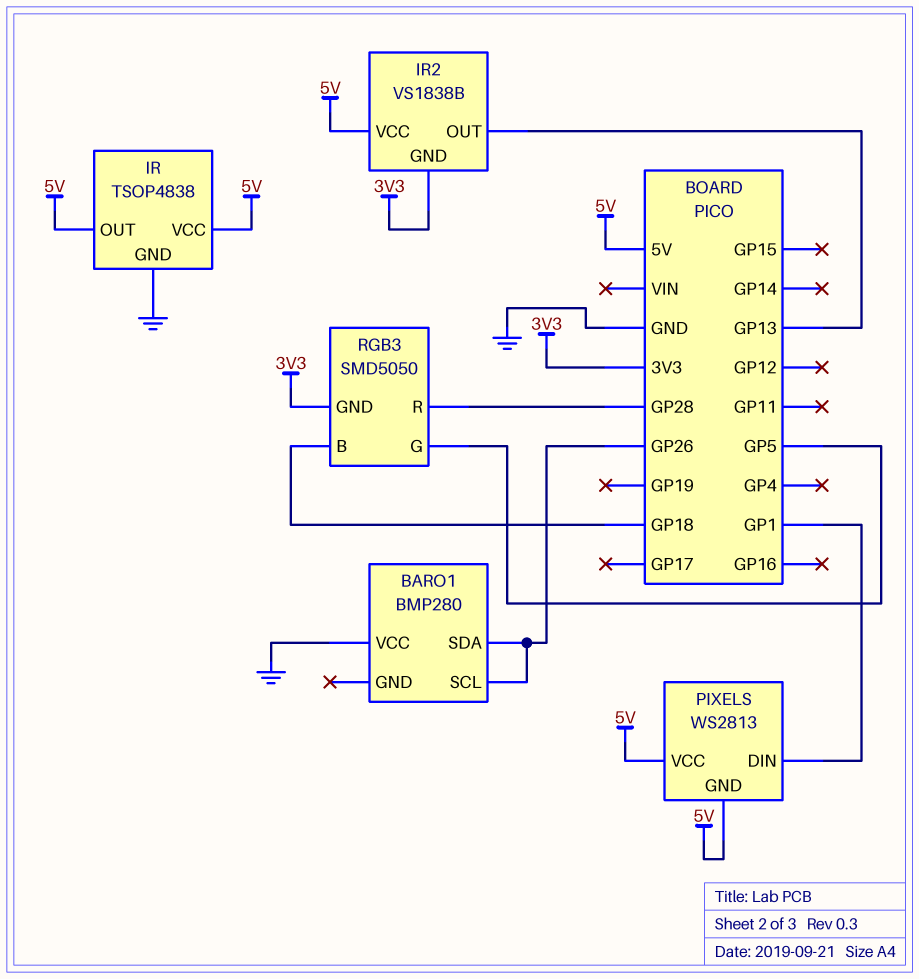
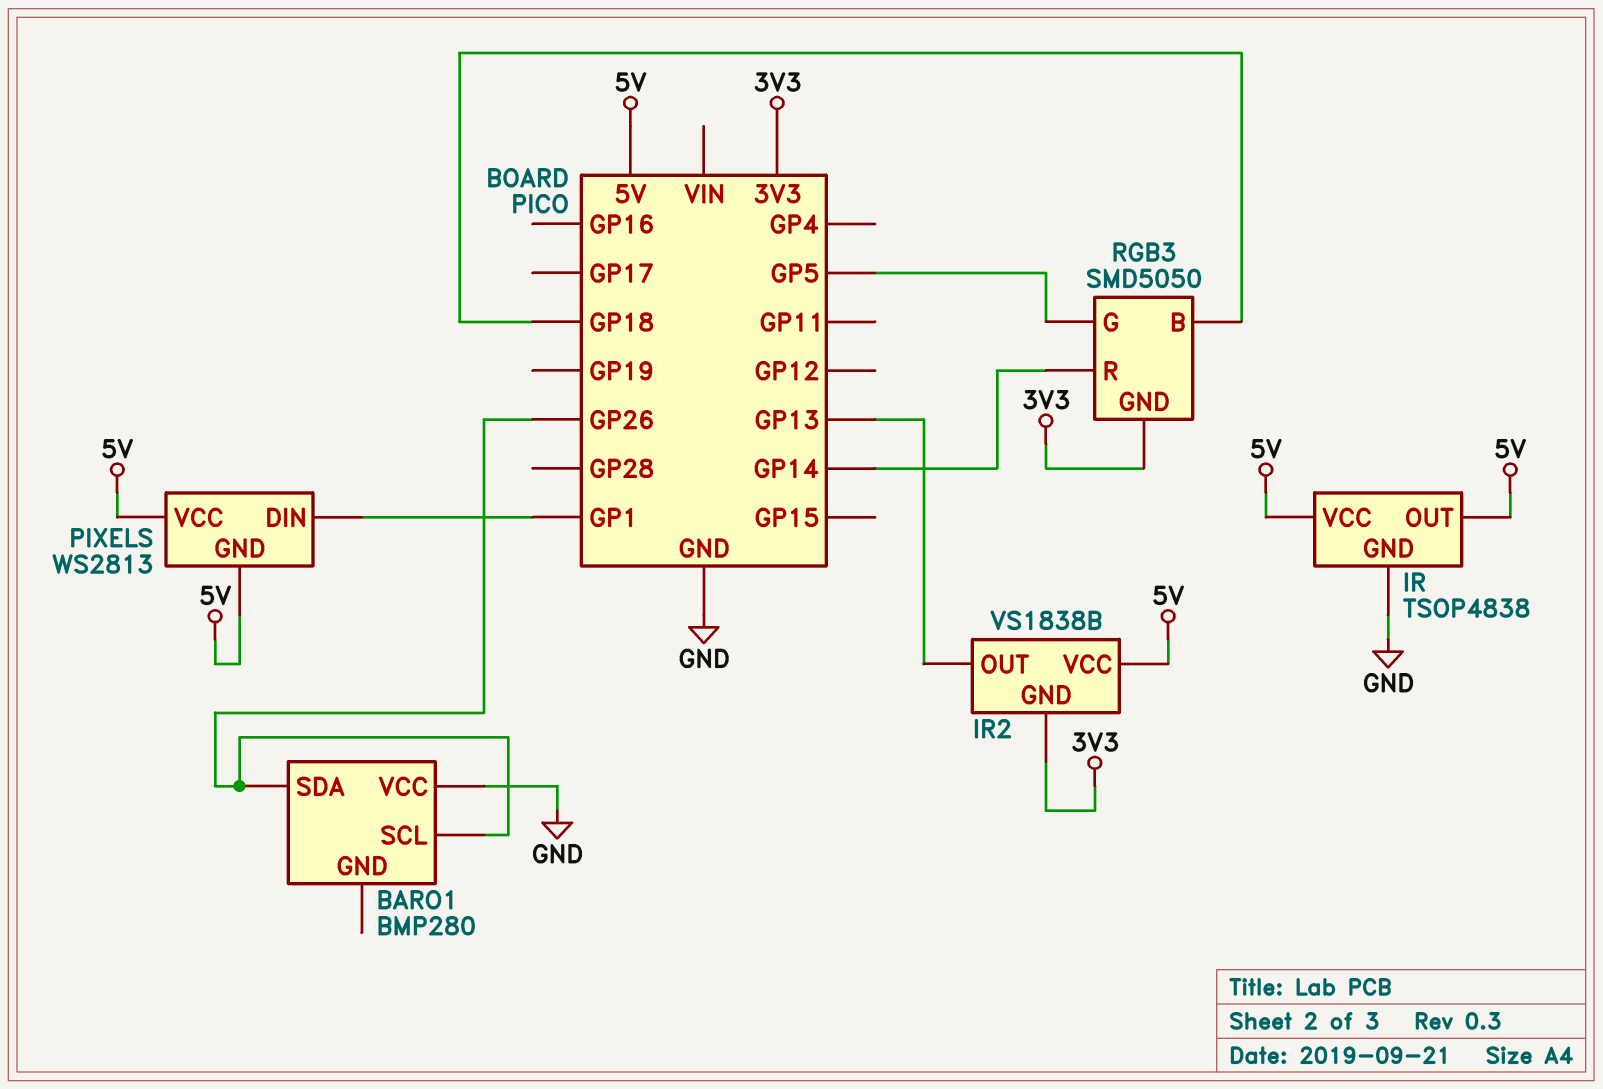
RGB3 pin R: GP28 -> GP14

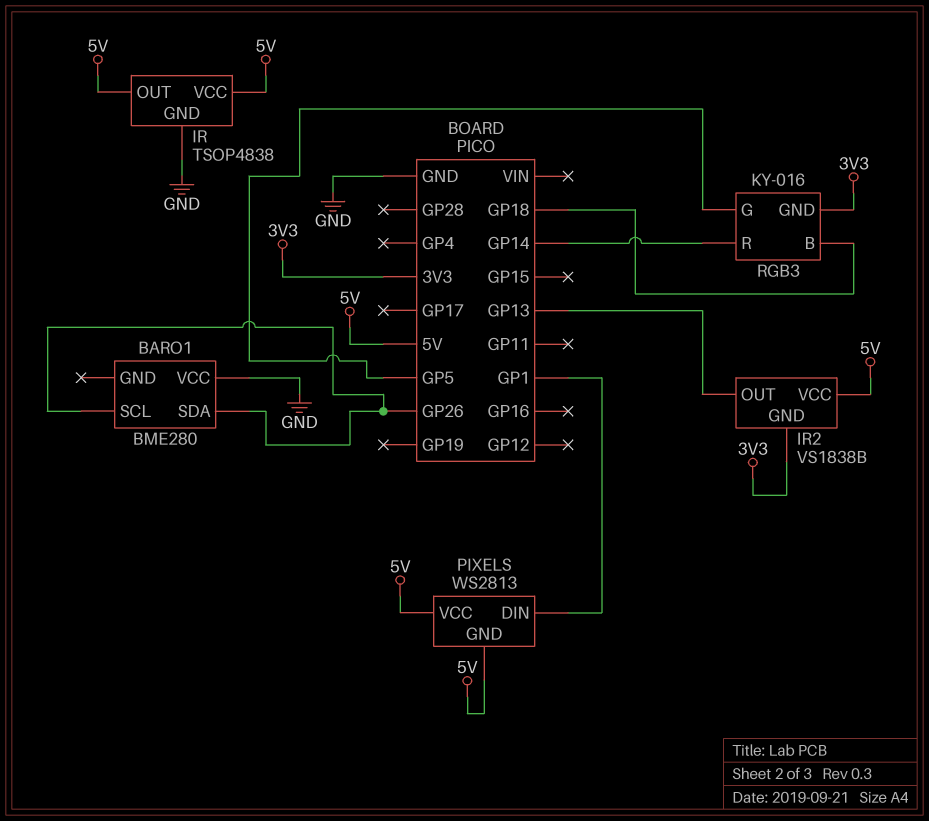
BARO1: BMP280 -> BME280
RGB3: SMD5050 -> KY-016

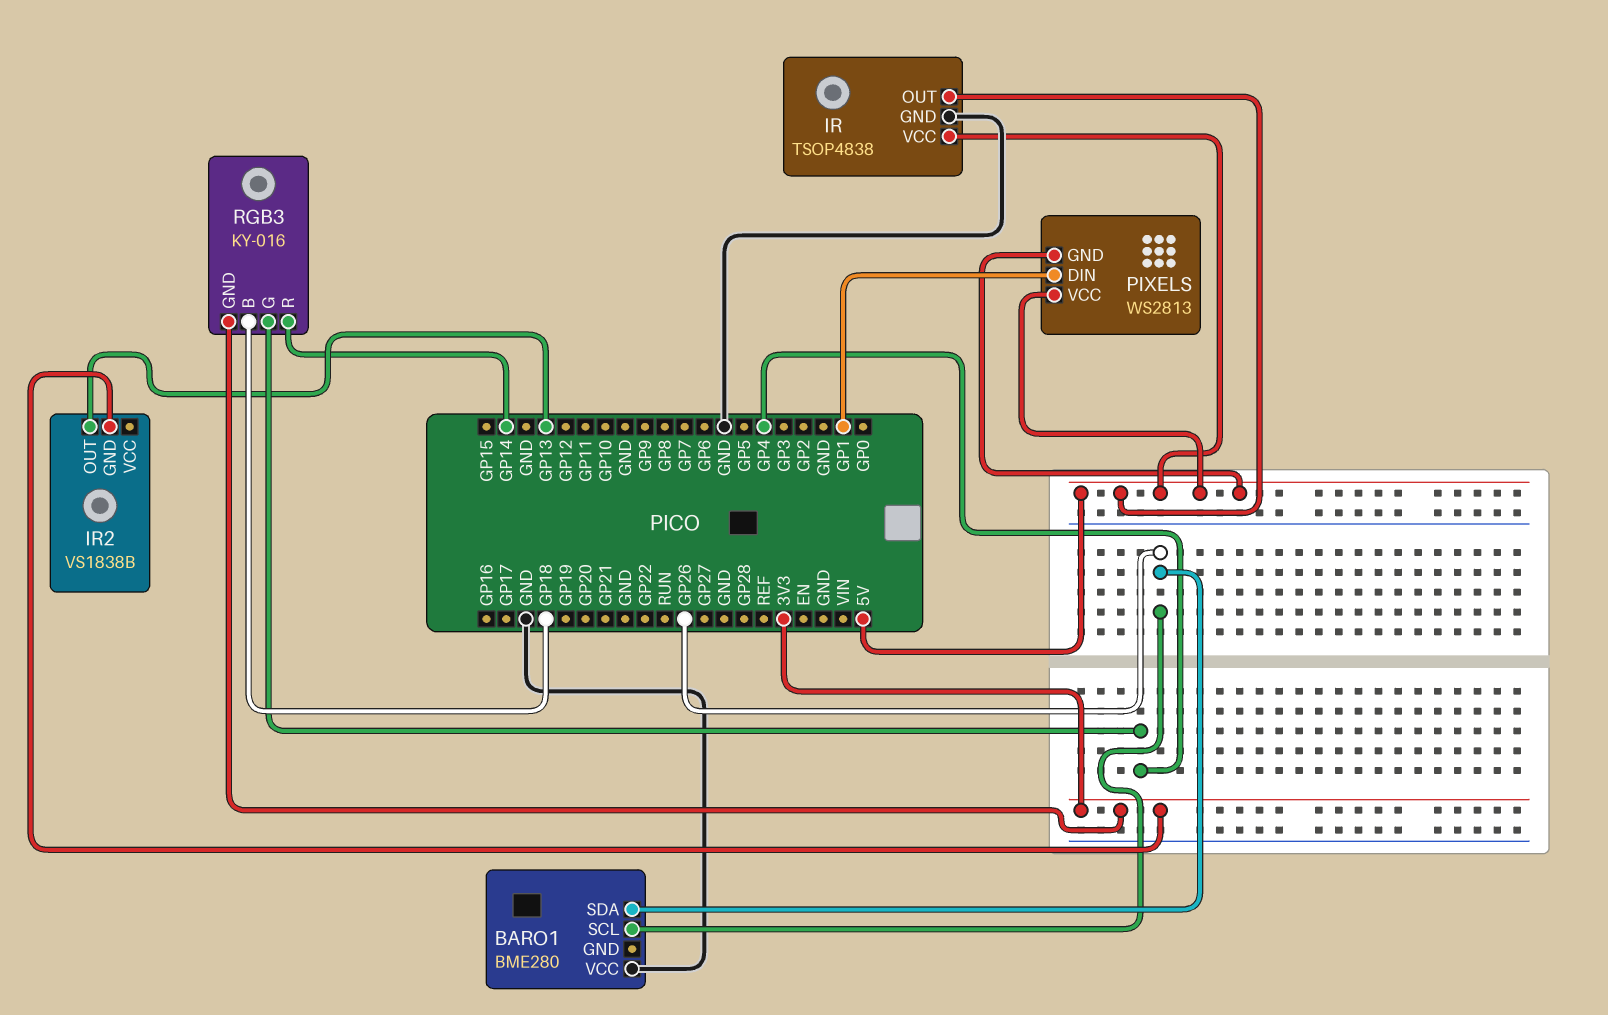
IR2 pin VCC: 5V -> none
RGB3 pin G: GP5 -> GP4

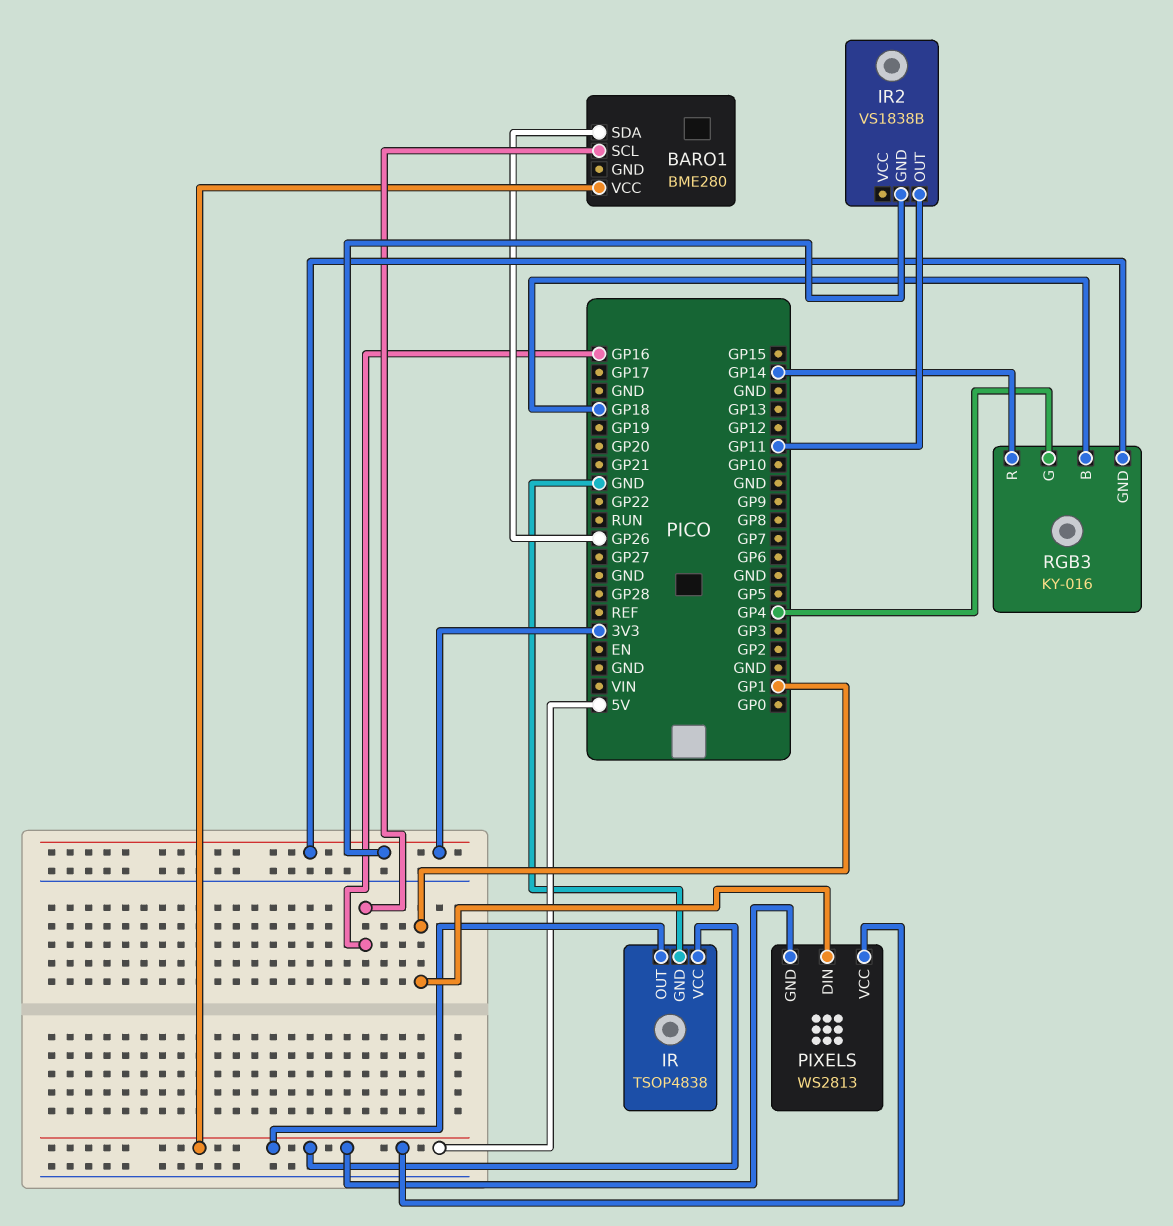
BARO1 pin SCL: GP26 -> GP16
BARO1 pin VCC: GND -> 5V
IR2 pin OUT: GP13 -> GP11

